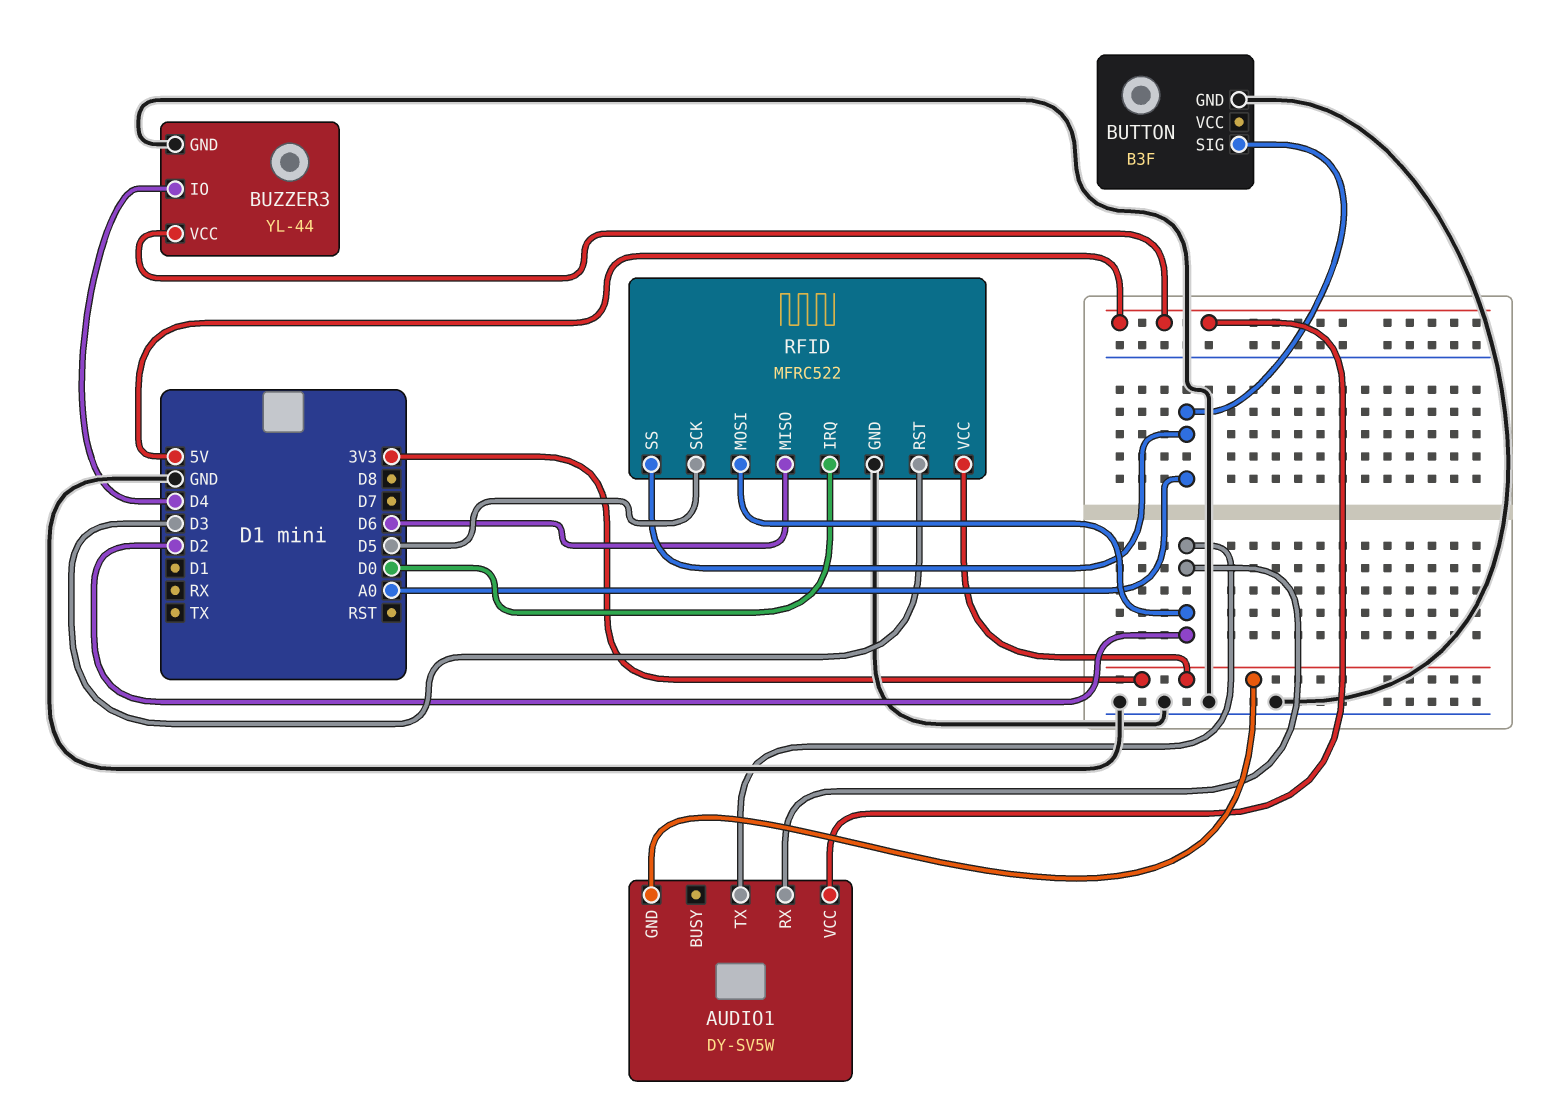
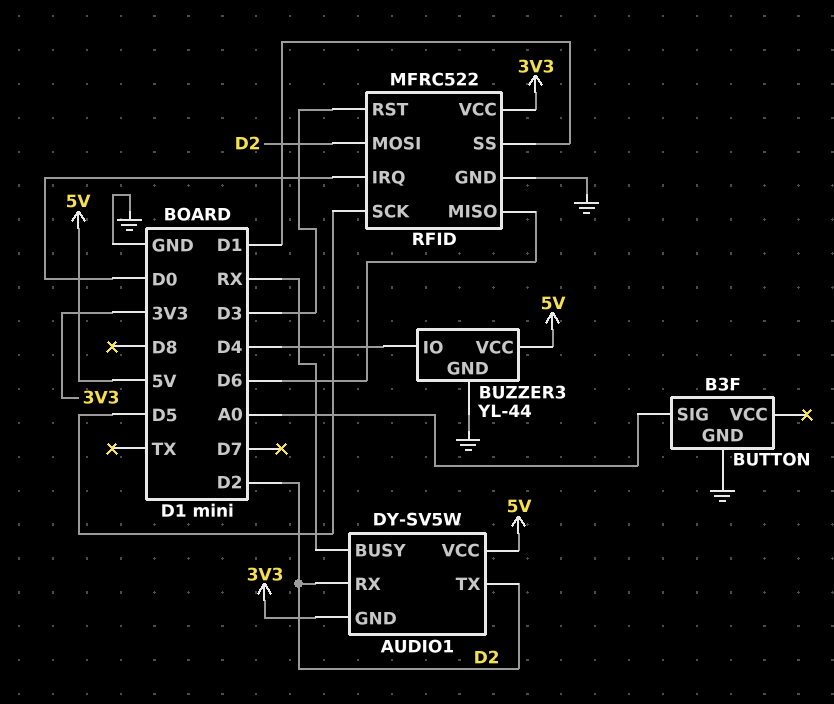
AUDIO1 pin BUSY: none -> RX
RFID pin SS: A0 -> D1

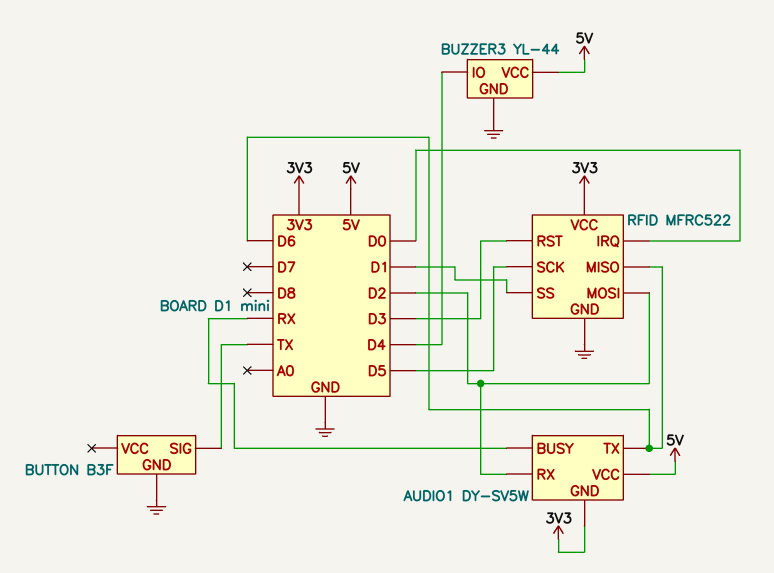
AUDIO1 pin TX: D2 -> D6
BUTTON pin SIG: A0 -> TX

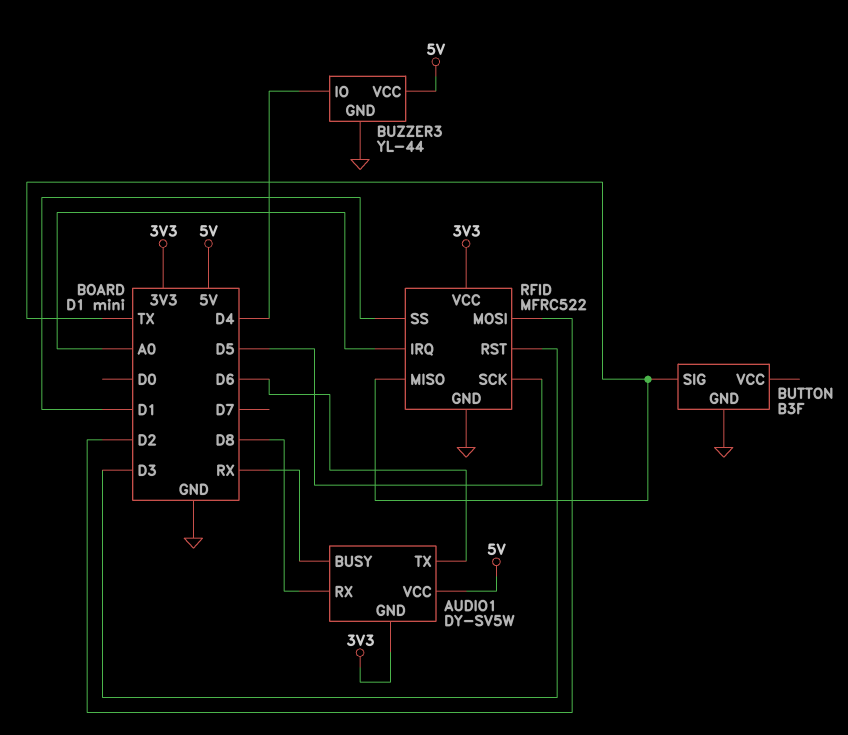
AUDIO1 pin RX: D2 -> D8
RFID pin IRQ: D0 -> A0
RFID pin MISO: D6 -> TX

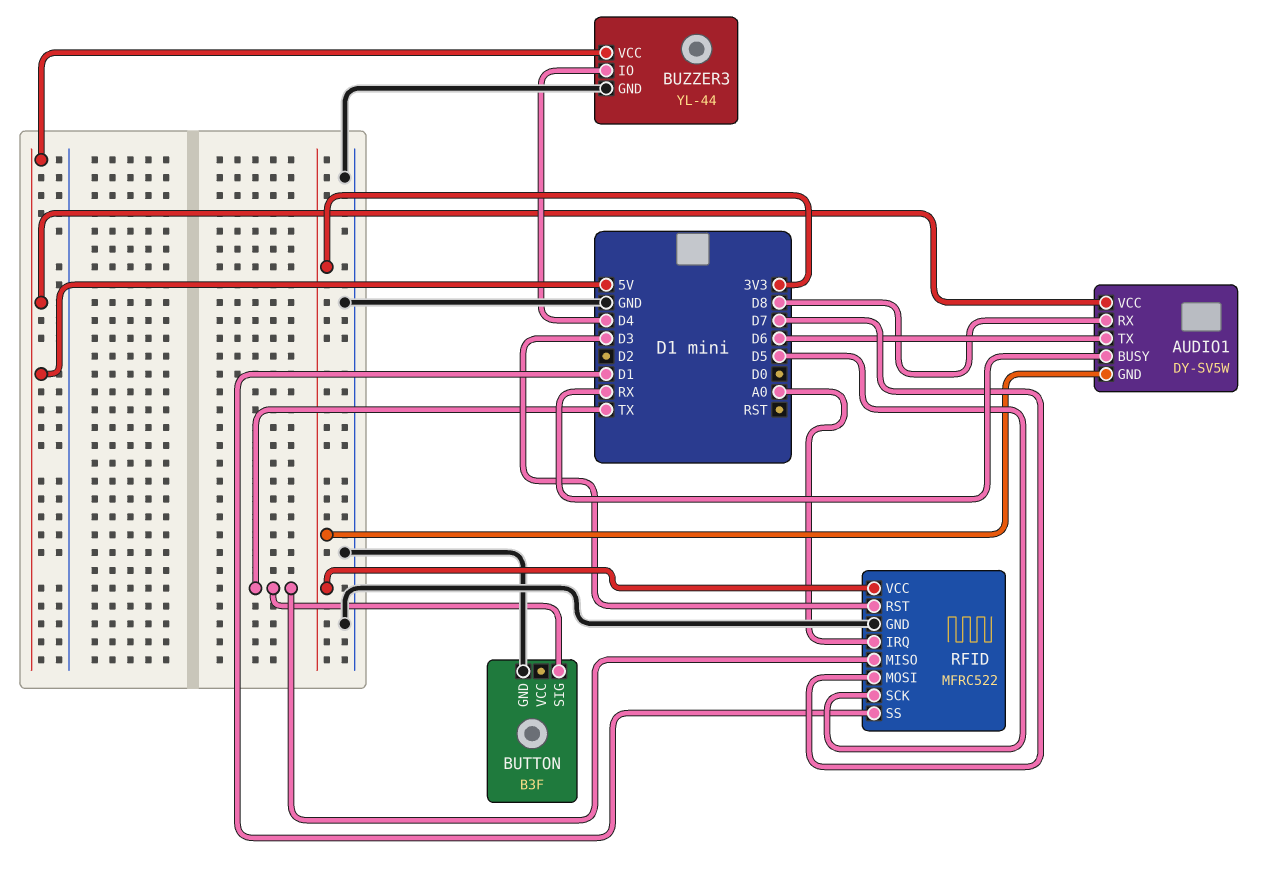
RFID pin MOSI: D2 -> D7

